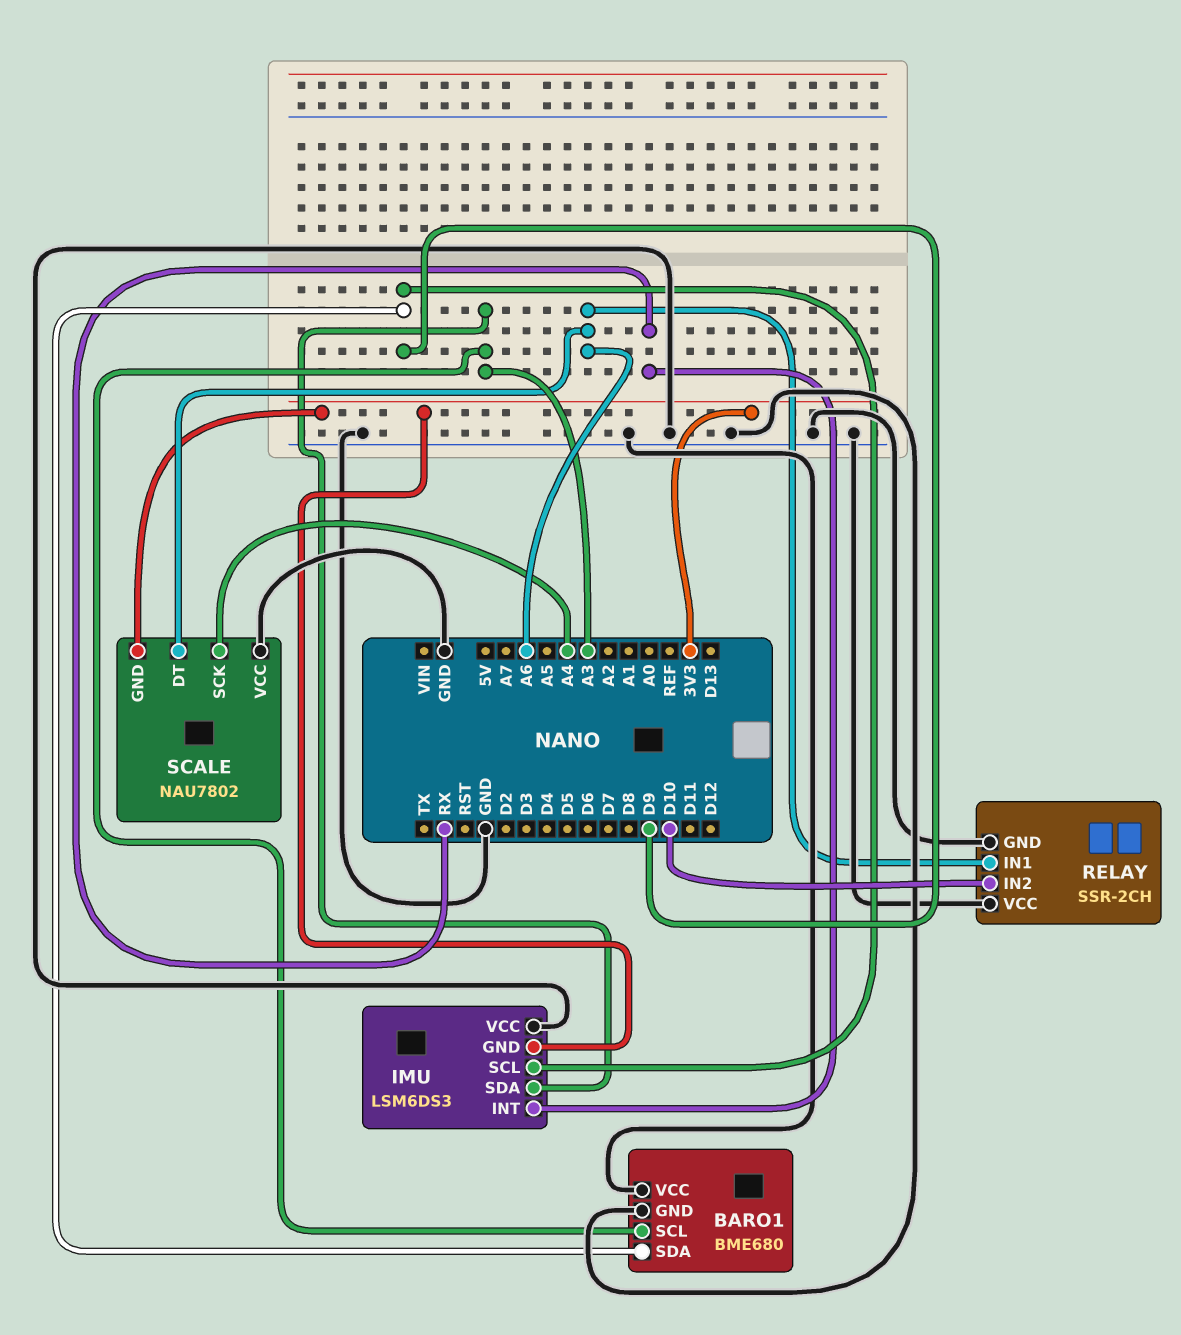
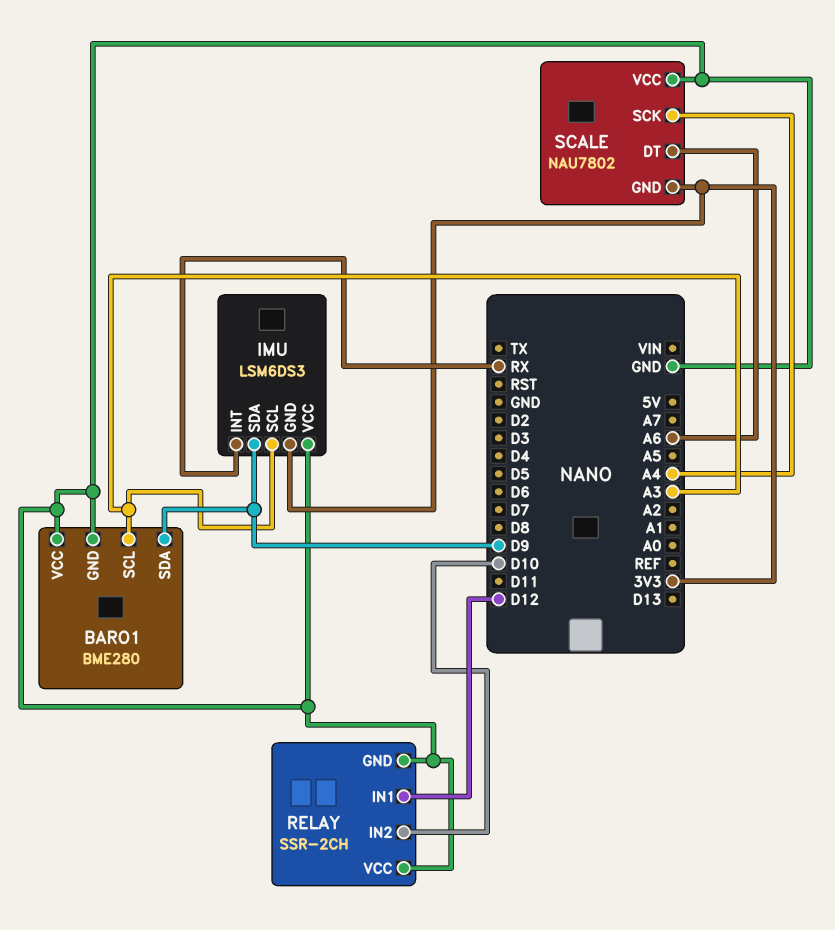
BARO1: BME680 -> BME280
IMU pin SCL: D9 -> A3
IMU pin SDA: A3 -> D9
RELAY pin IN1: A6 -> D12

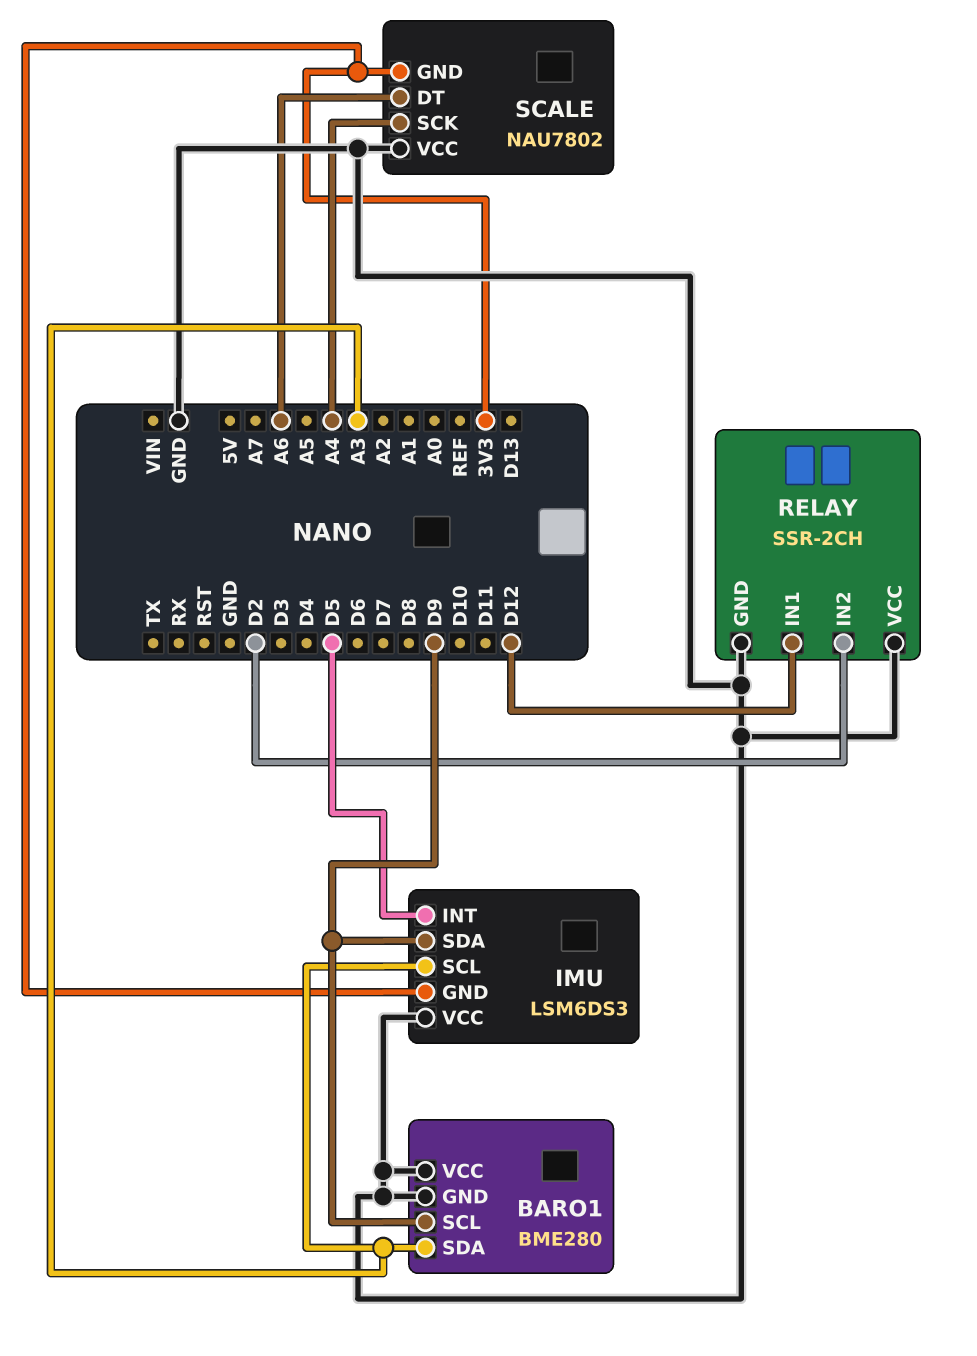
BARO1 pin SCL: A3 -> D9
BARO1 pin SDA: D9 -> A3
IMU pin INT: RX -> D5
RELAY pin IN2: D10 -> D2

